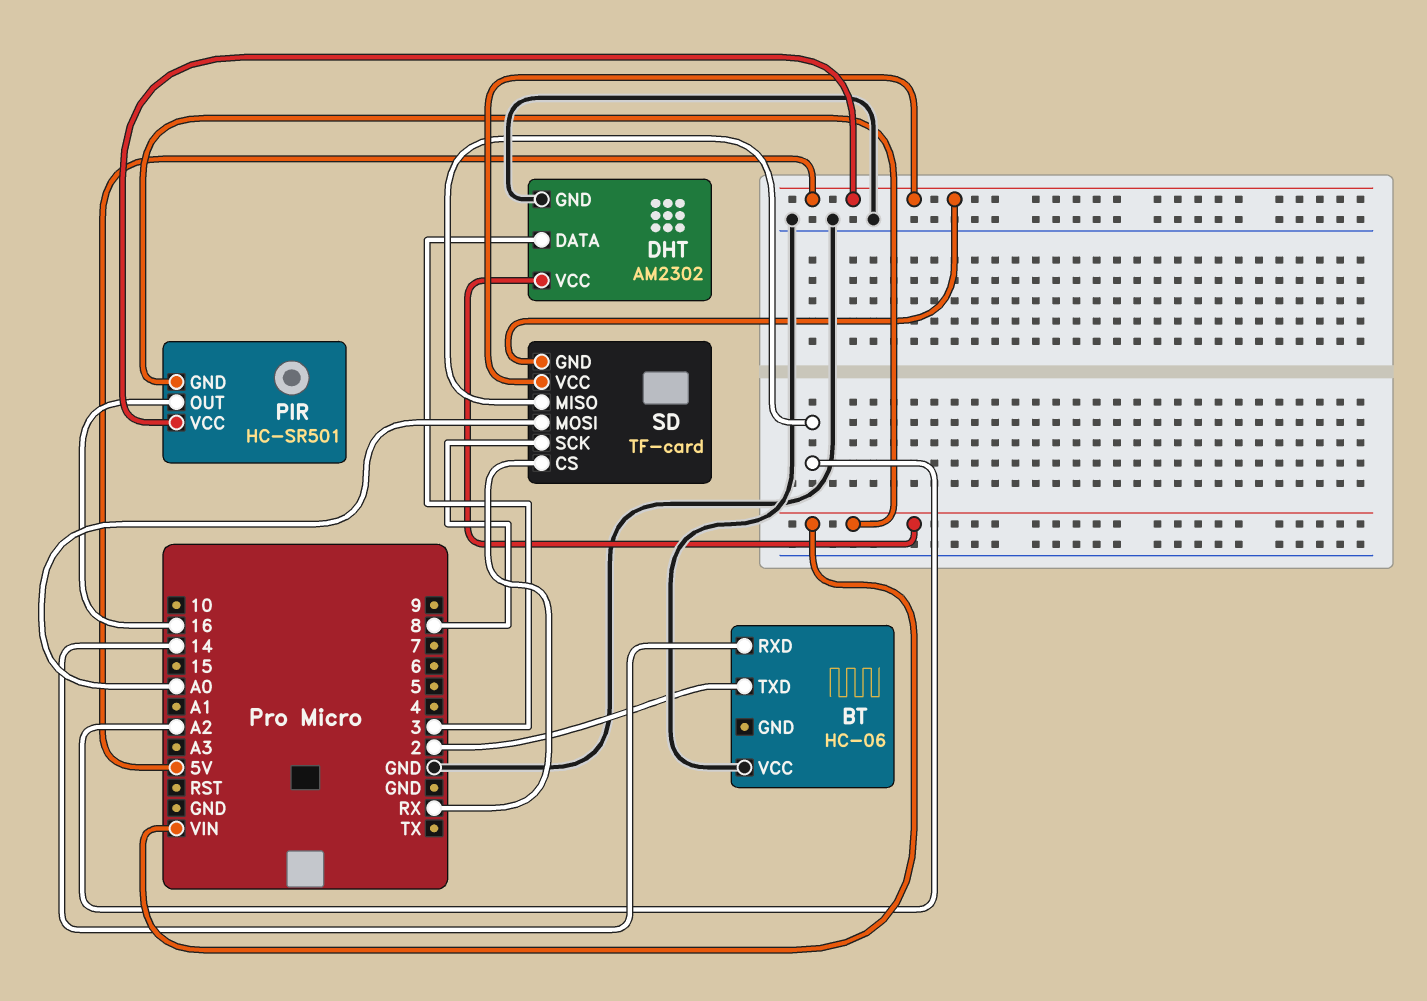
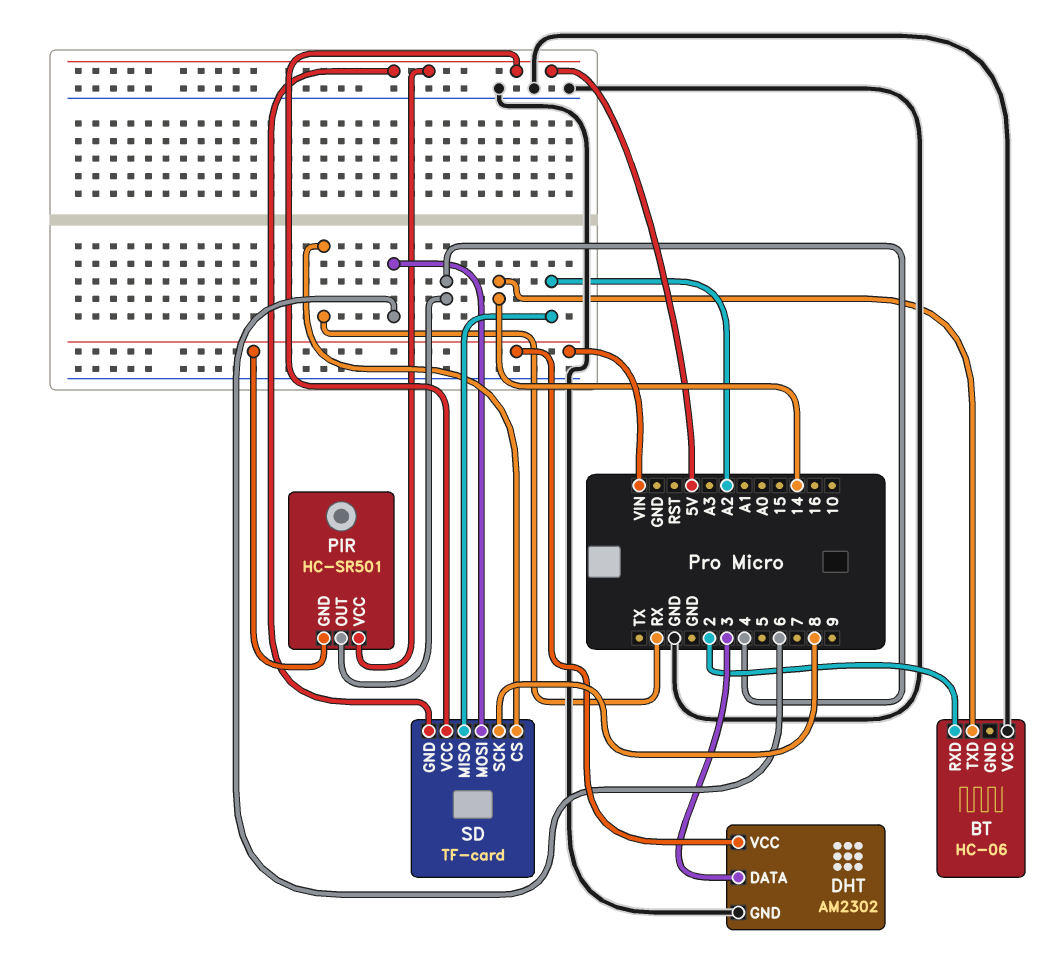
BT pin RXD: 14 -> 2
BT pin TXD: 2 -> 14
PIR pin OUT: 16 -> 4
SD pin MOSI: A0 -> 6

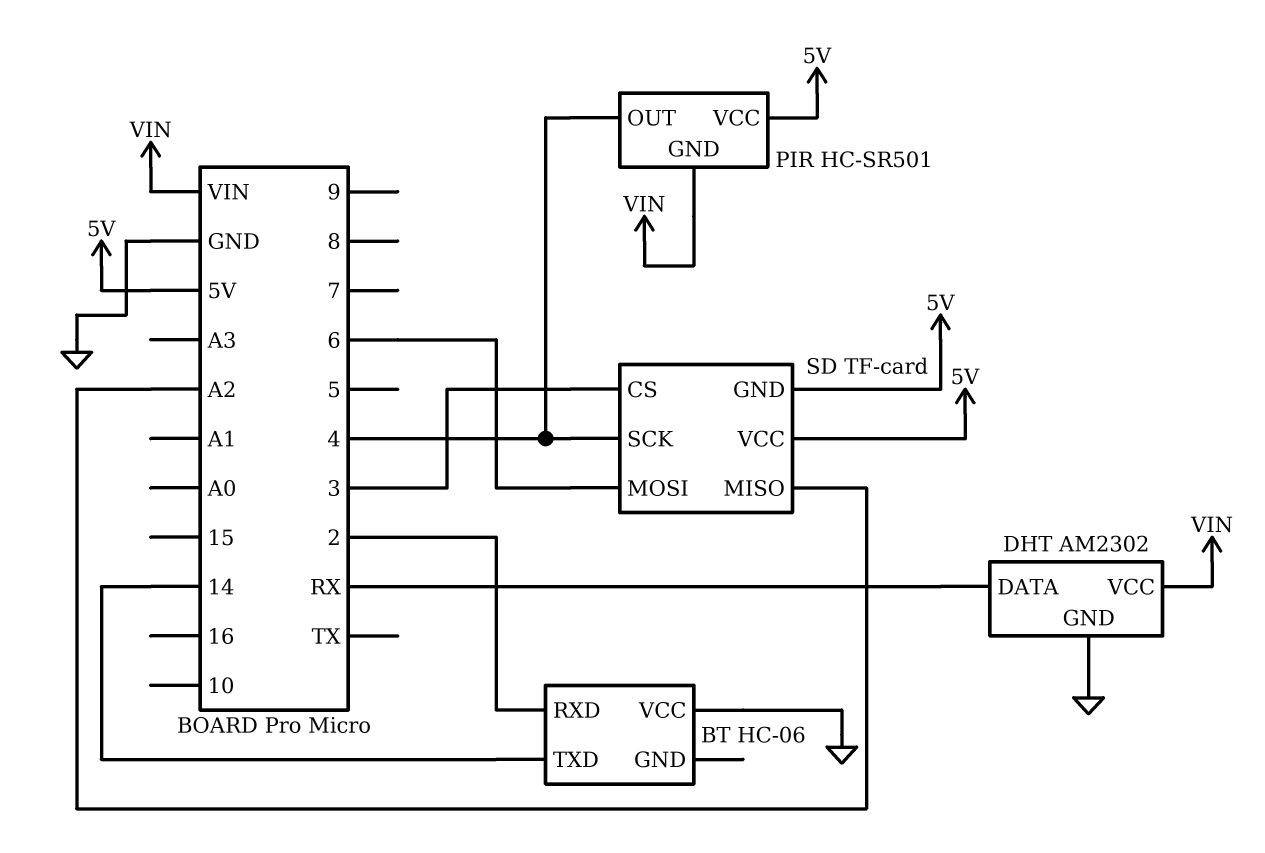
DHT pin DATA: 3 -> RX
SD pin CS: RX -> 3
SD pin SCK: 8 -> 4

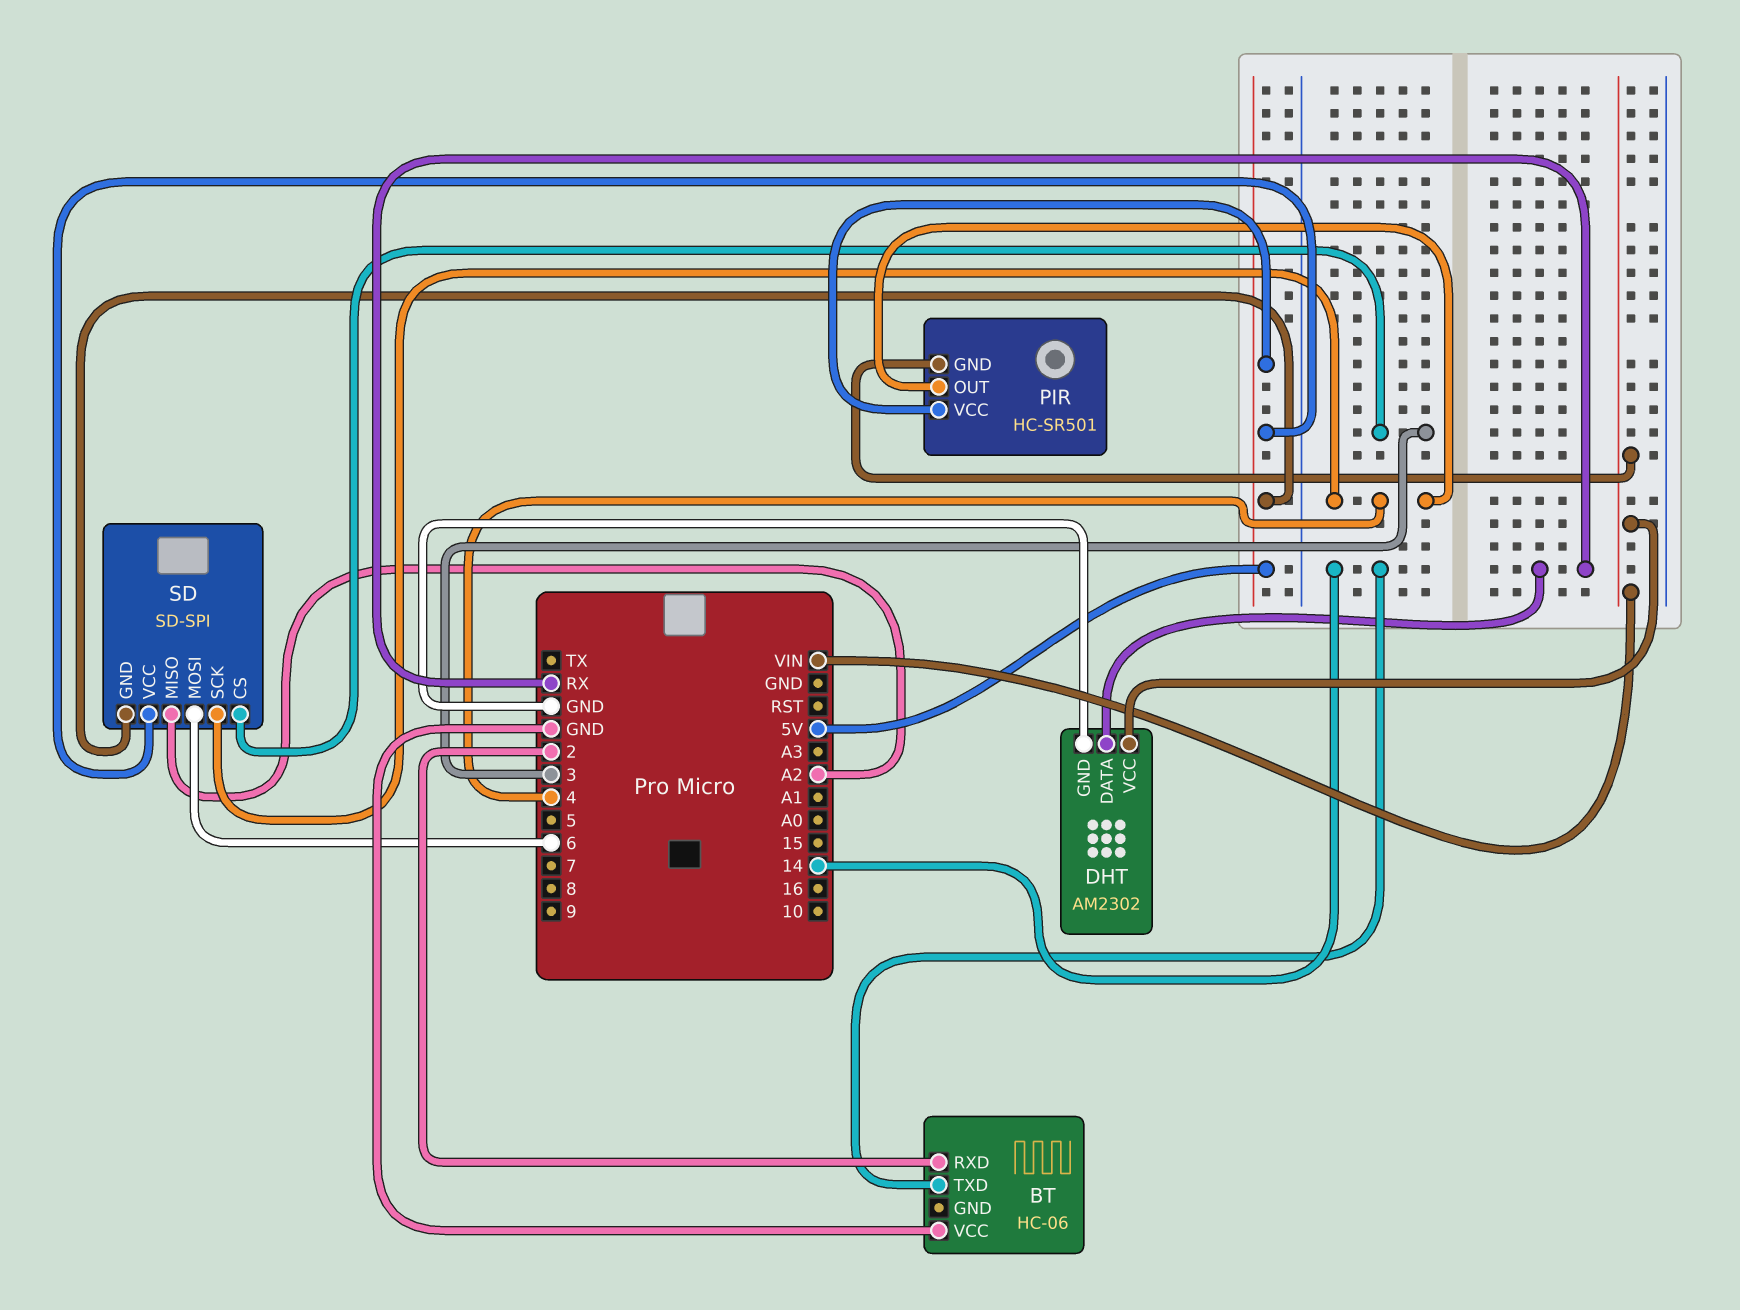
SD: TF-card -> SD-SPI

